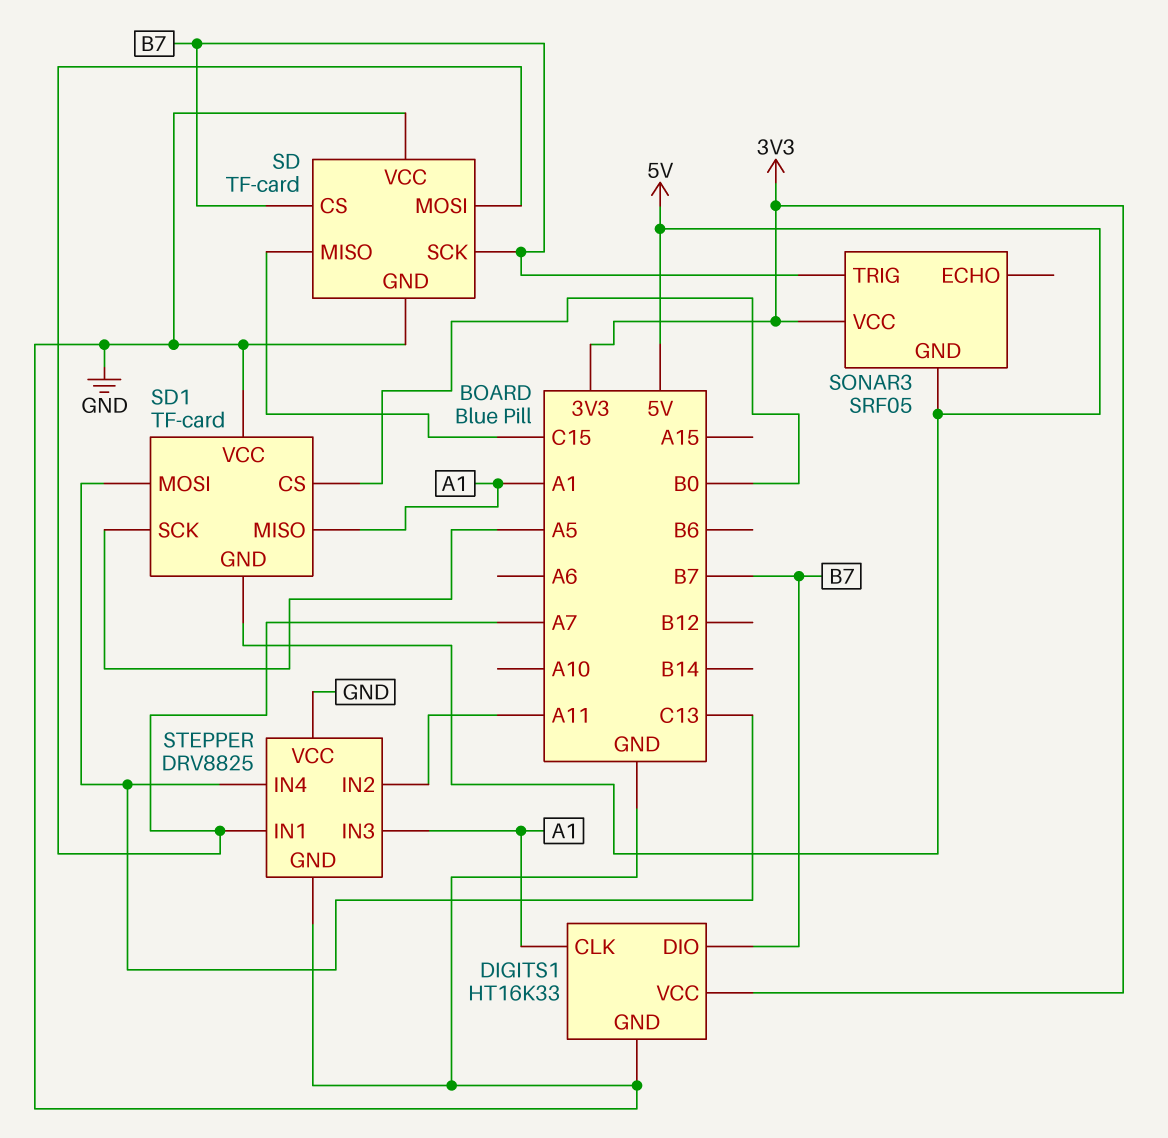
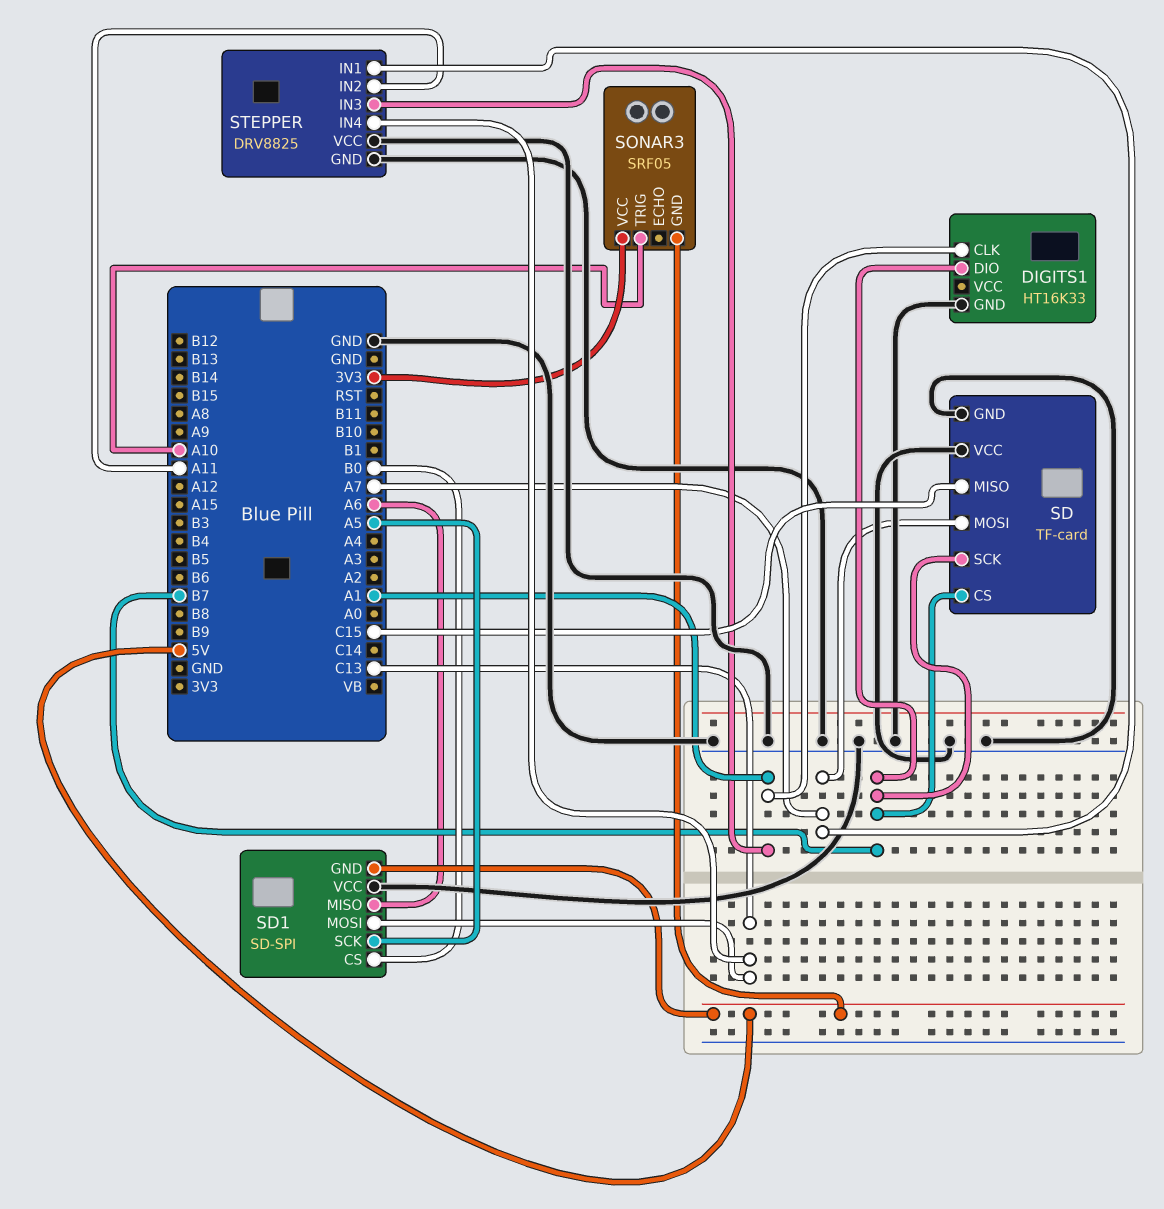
DIGITS1 pin VCC: 3V3 -> none
SD1: TF-card -> SD-SPI
SD1 pin MISO: A1 -> A6
SONAR3 pin TRIG: B7 -> A10

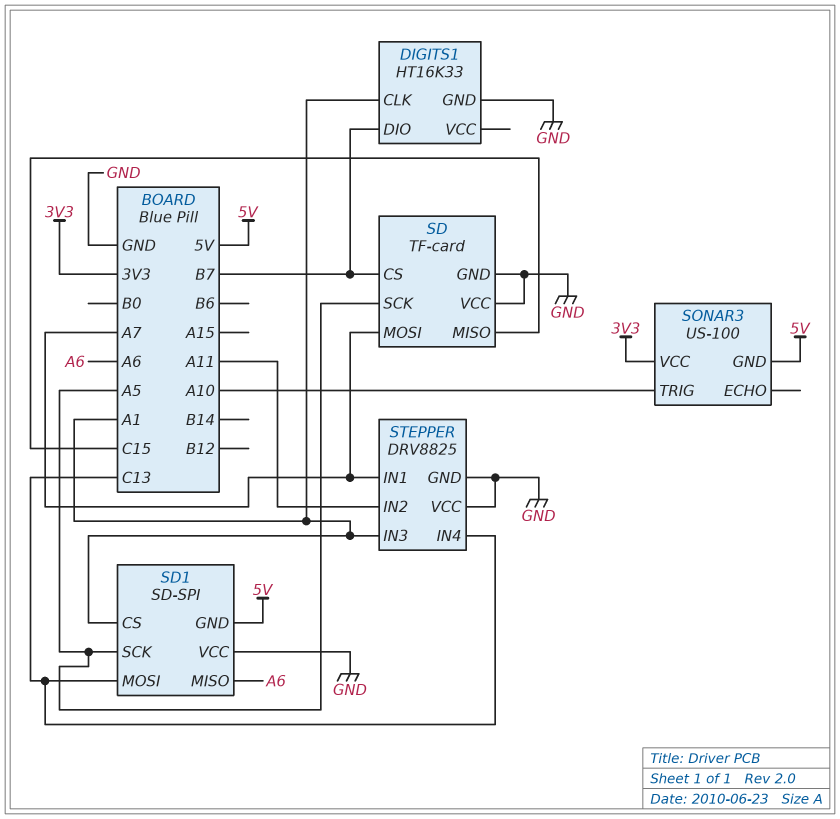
SD pin SCK: B7 -> A5
SD1 pin CS: B0 -> A1
SONAR3: SRF05 -> US-100

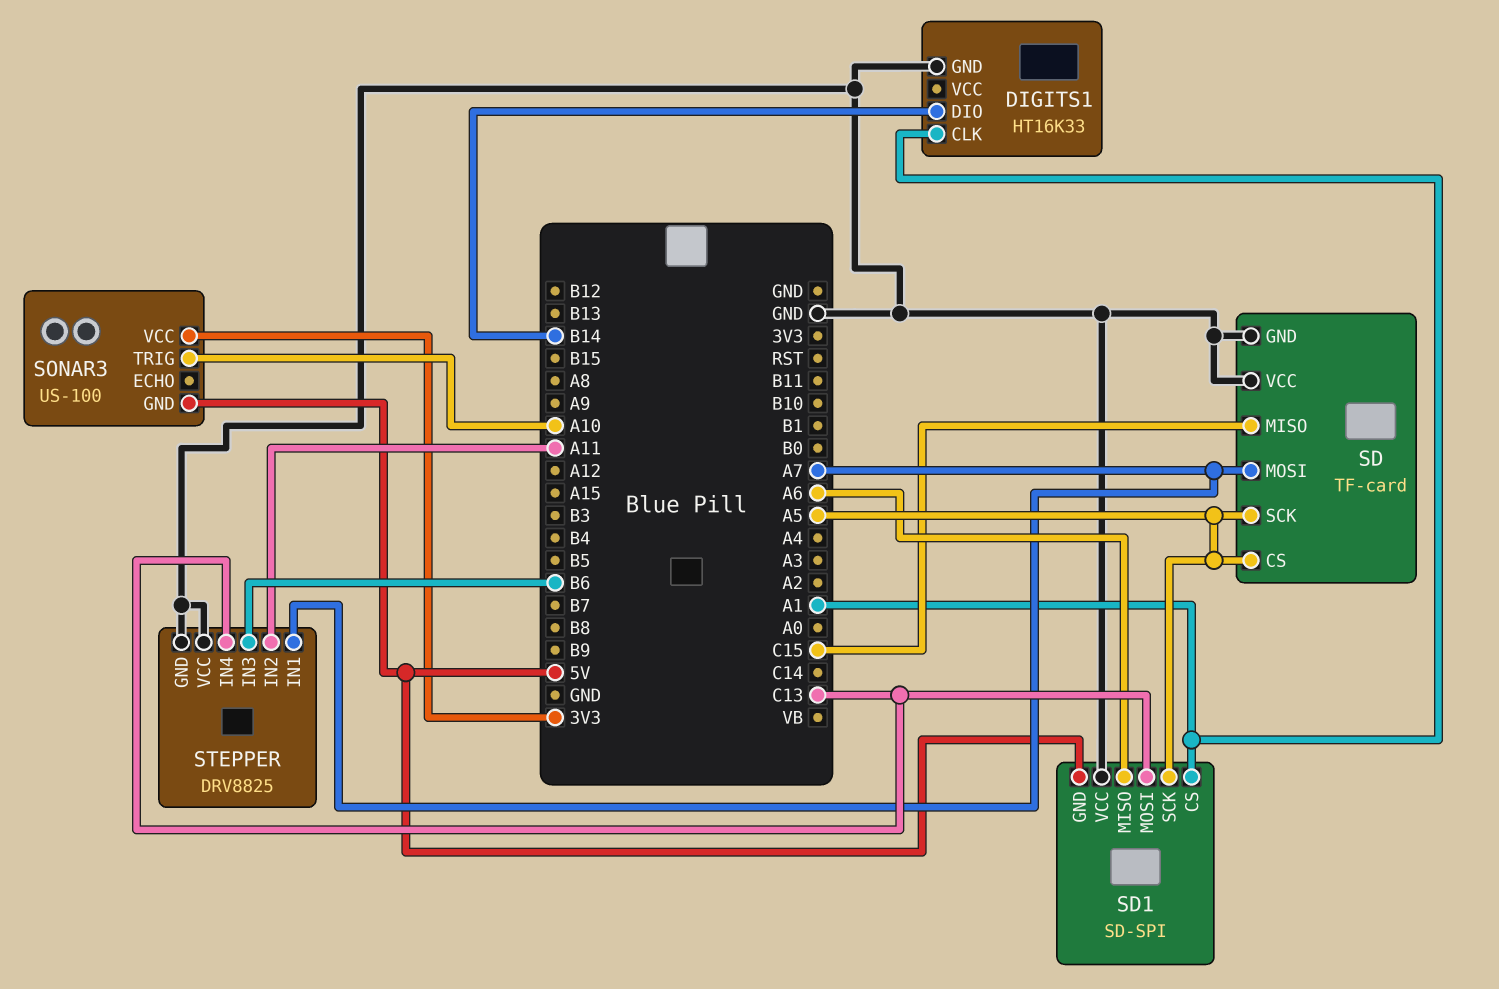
DIGITS1 pin DIO: B7 -> B14
SD pin CS: B7 -> A5
STEPPER pin IN3: A1 -> B6

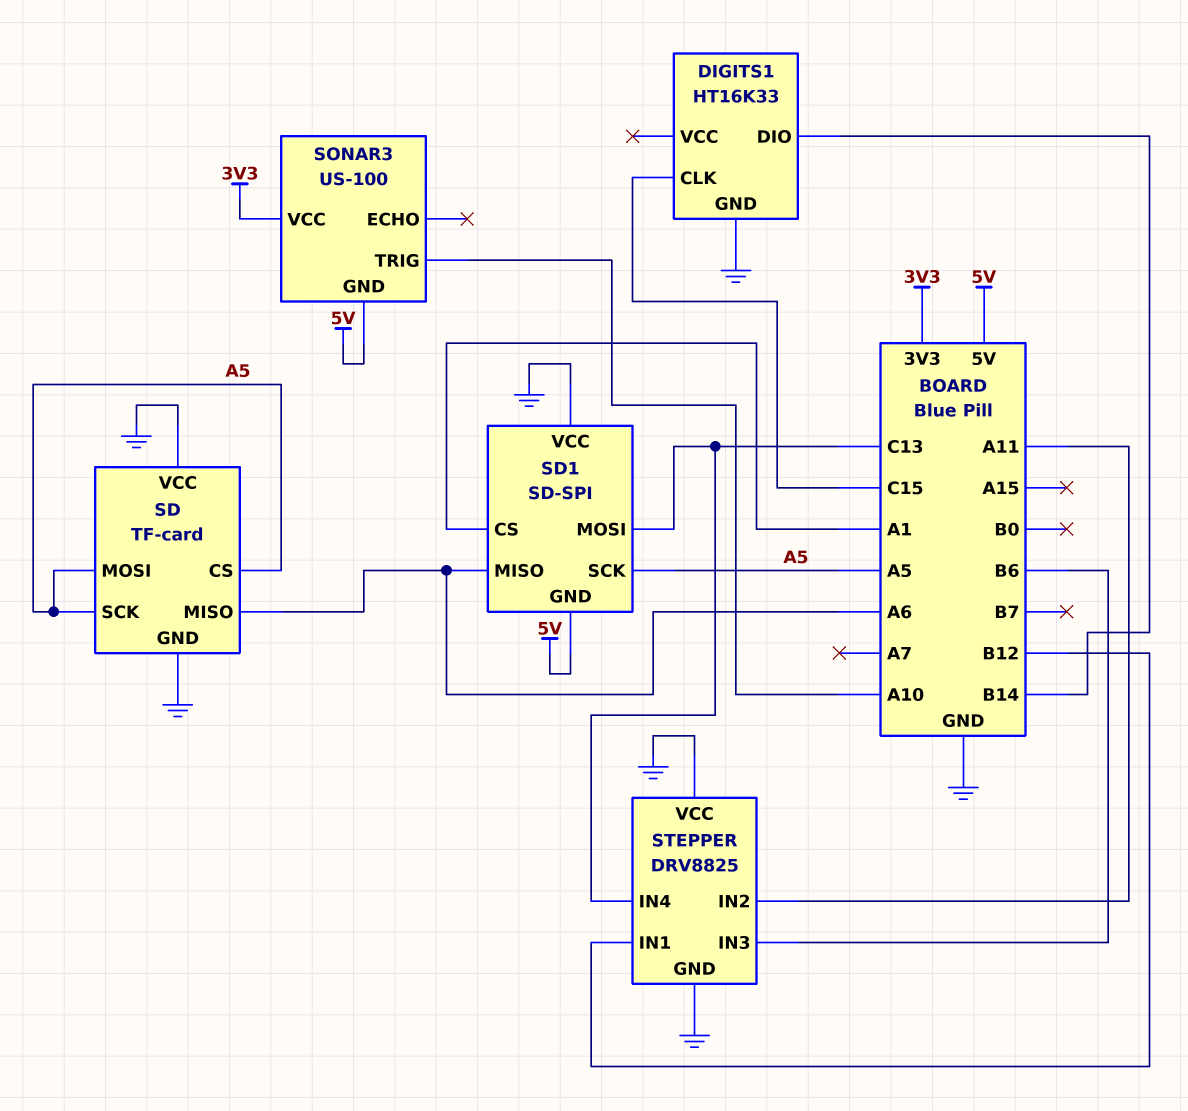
DIGITS1 pin CLK: A1 -> C15
SD pin MISO: C15 -> A6
SD pin MOSI: A7 -> A5
STEPPER pin IN1: A7 -> B12

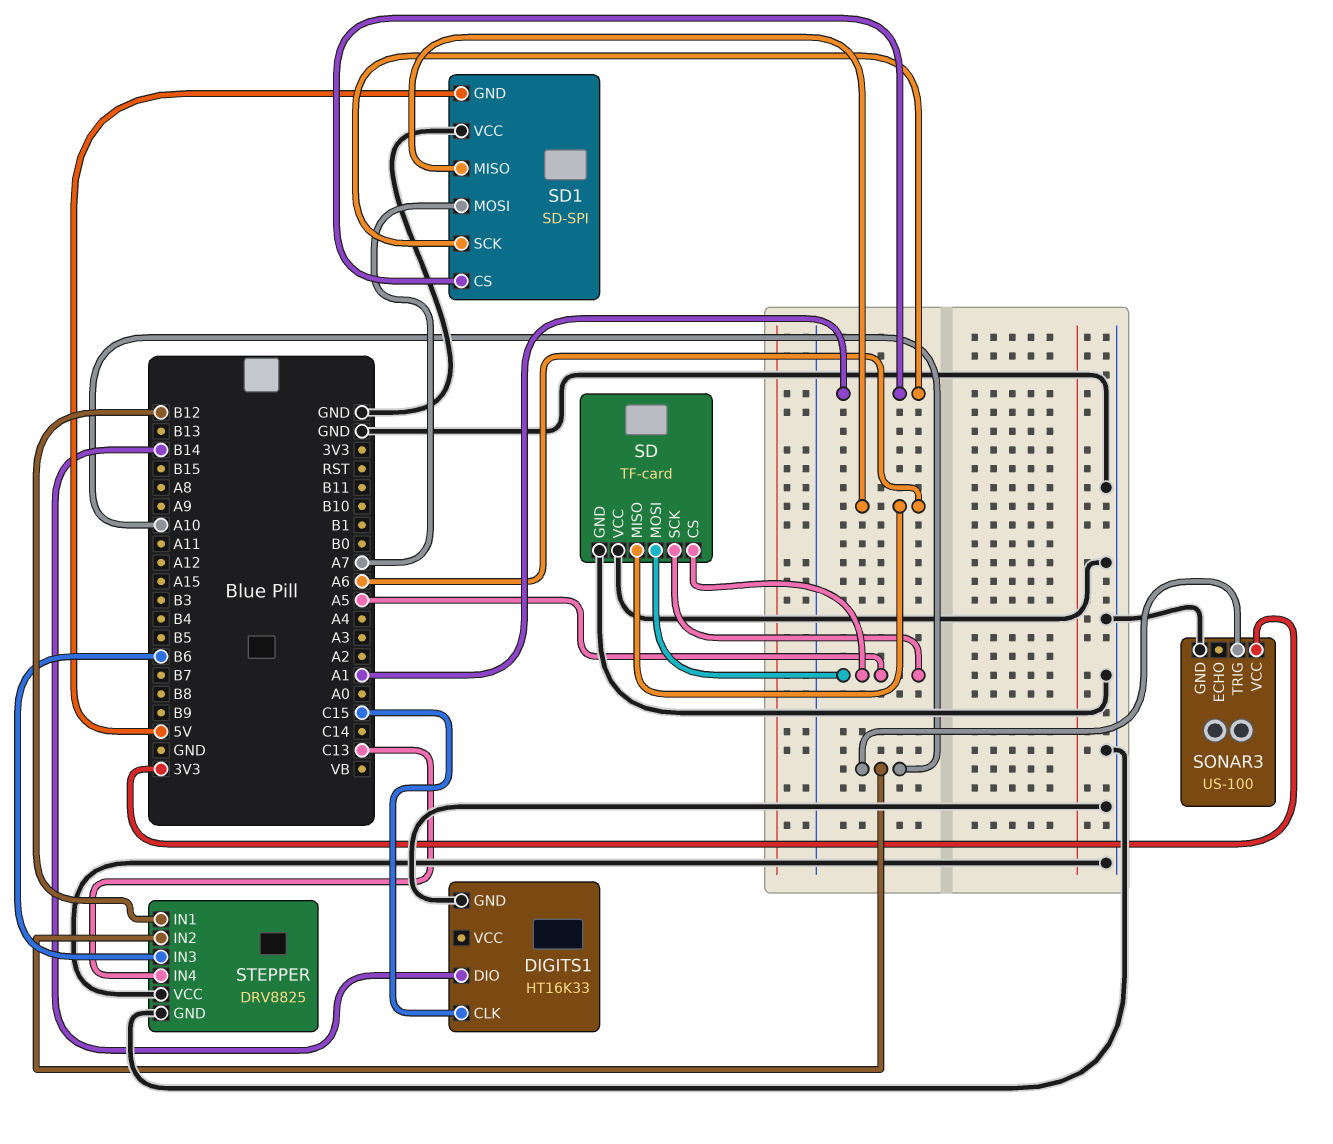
SD1 pin MOSI: C13 -> A7
SD1 pin SCK: A5 -> A1
SONAR3 pin GND: 5V -> GND
STEPPER pin IN2: A11 -> A10

